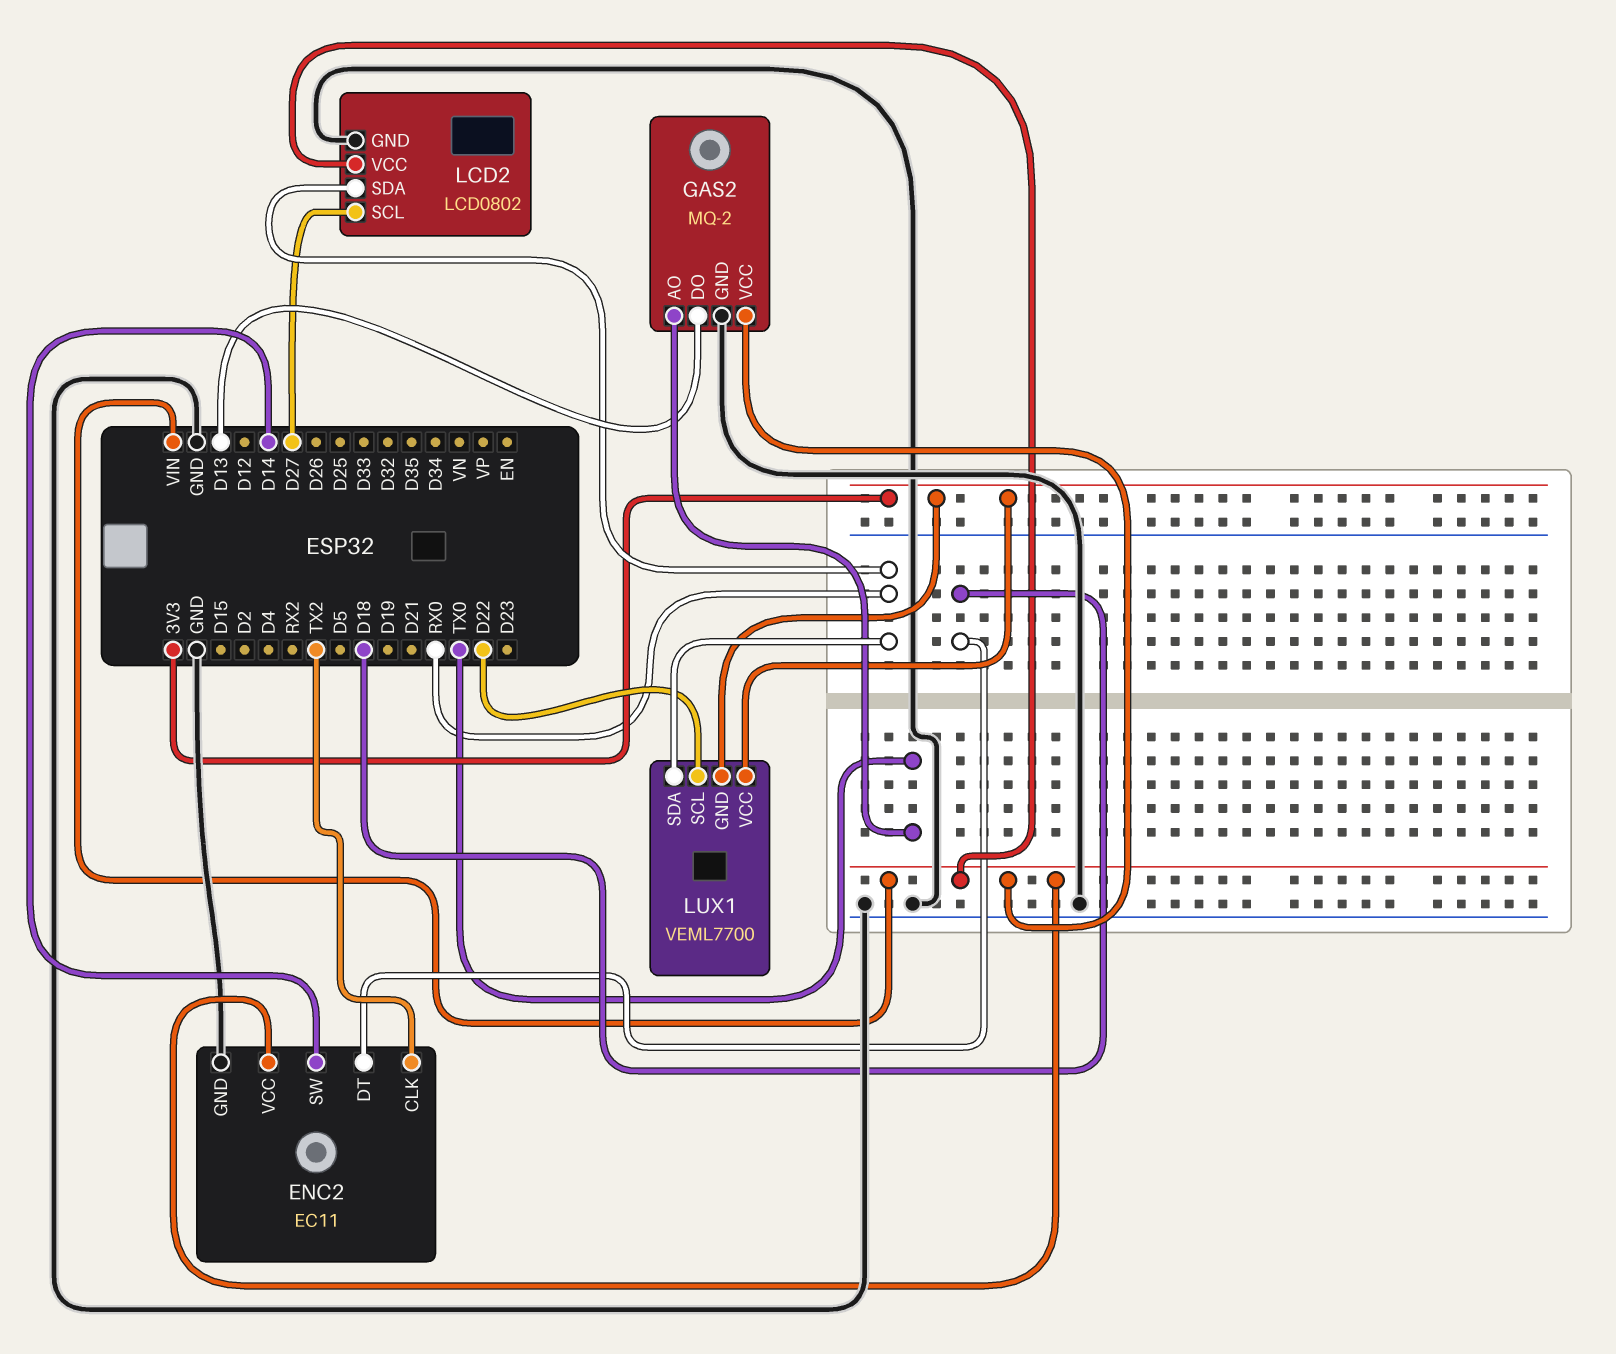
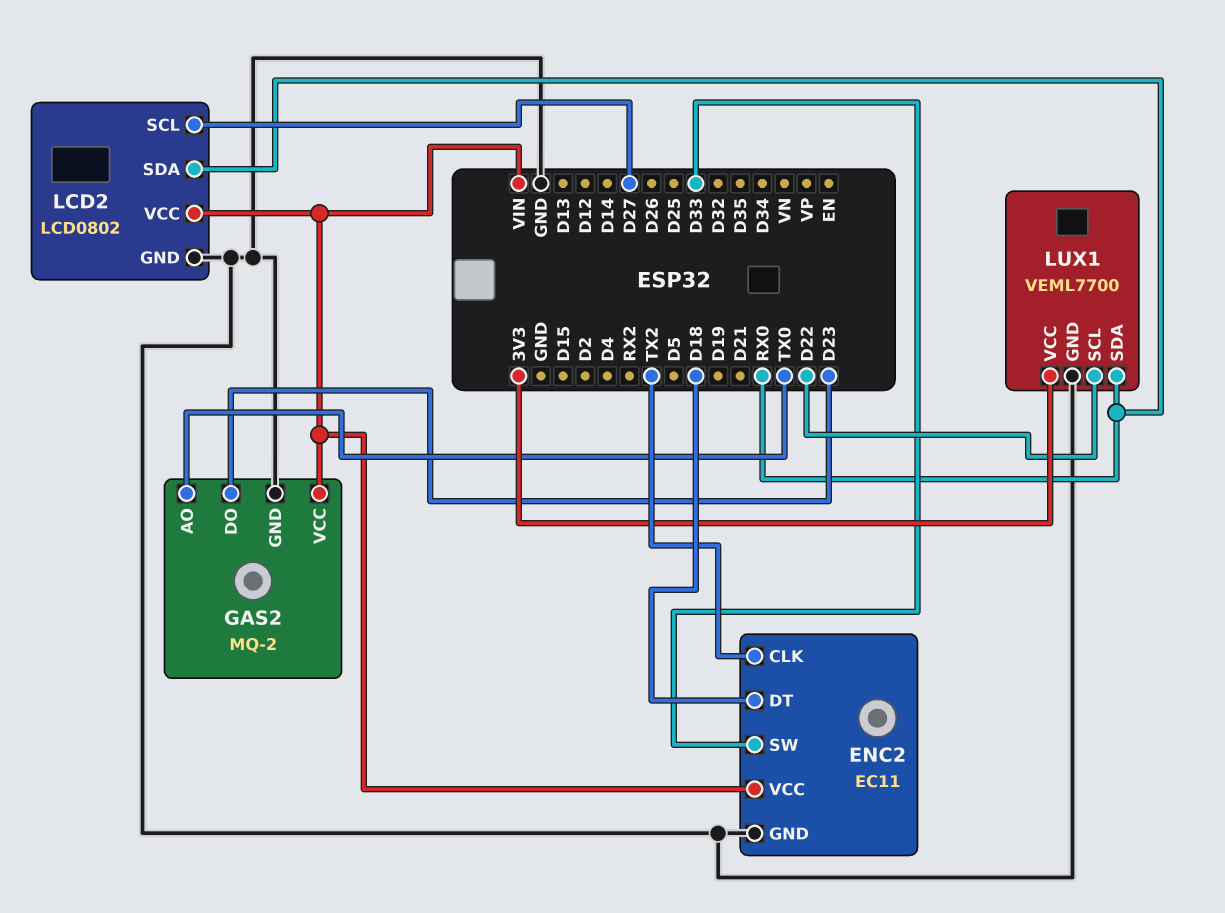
ENC2 pin SW: D14 -> D33
GAS2 pin DO: D13 -> D23
LUX1 pin GND: 3V3 -> GND

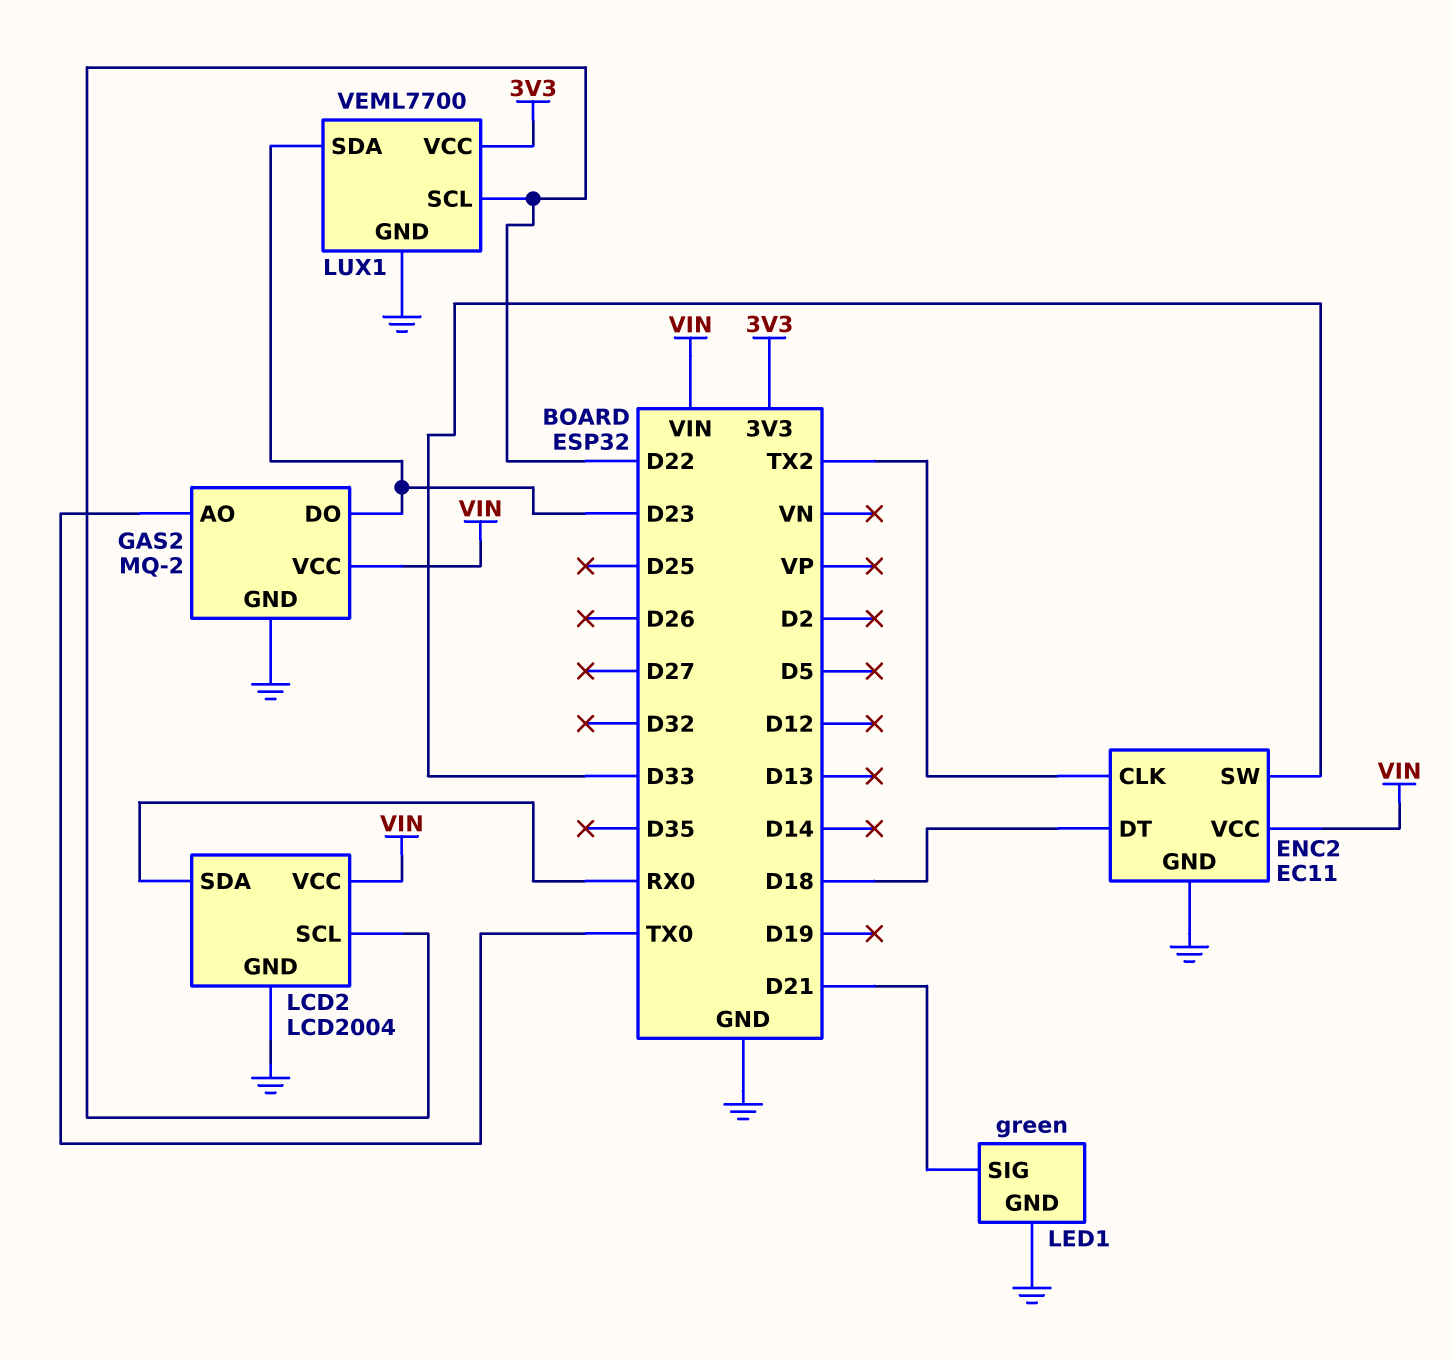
LCD2: LCD0802 -> LCD2004
LCD2 pin SCL: D27 -> D22
LED1: none -> green
LED1 pin GND: none -> GND
LED1 pin SIG: none -> D21
LUX1 pin SDA: RX0 -> D23

